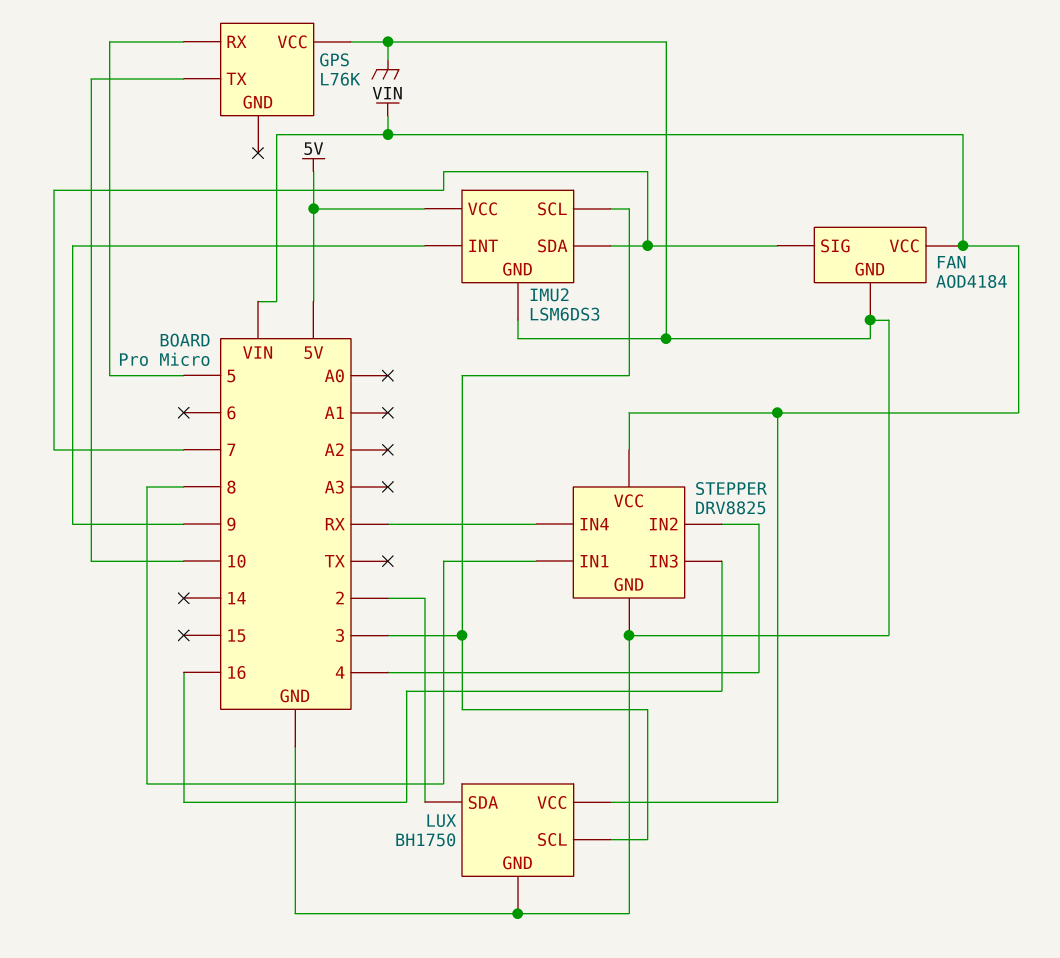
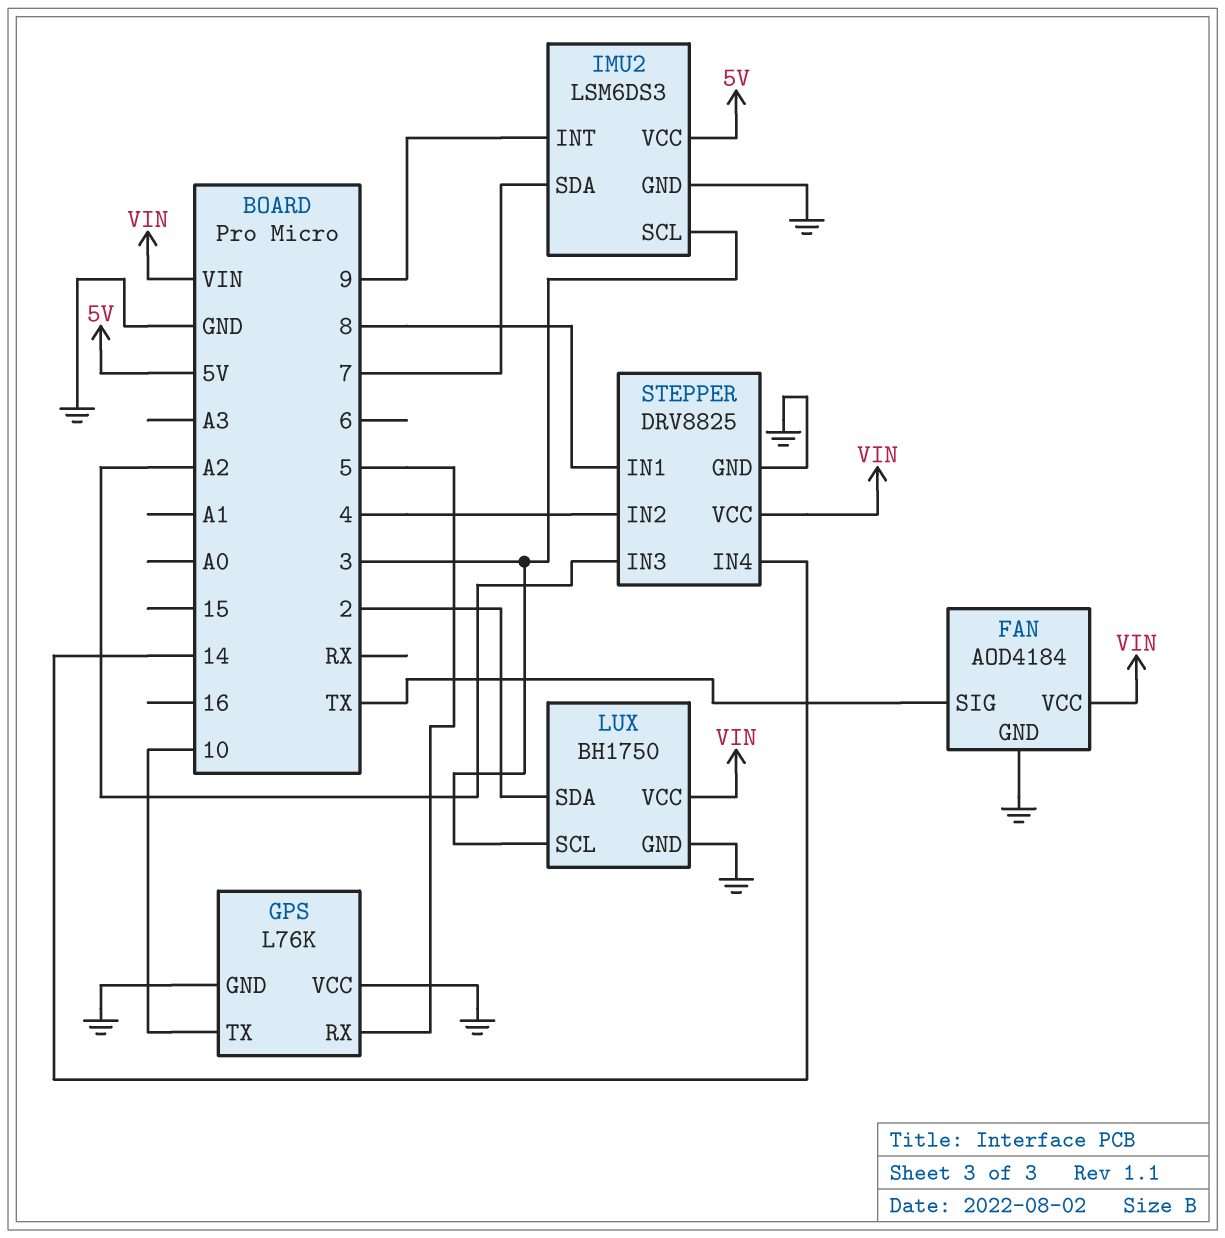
FAN pin SIG: 7 -> TX
GPS pin GND: none -> GND
STEPPER pin IN3: 16 -> A2
STEPPER pin IN4: RX -> 14

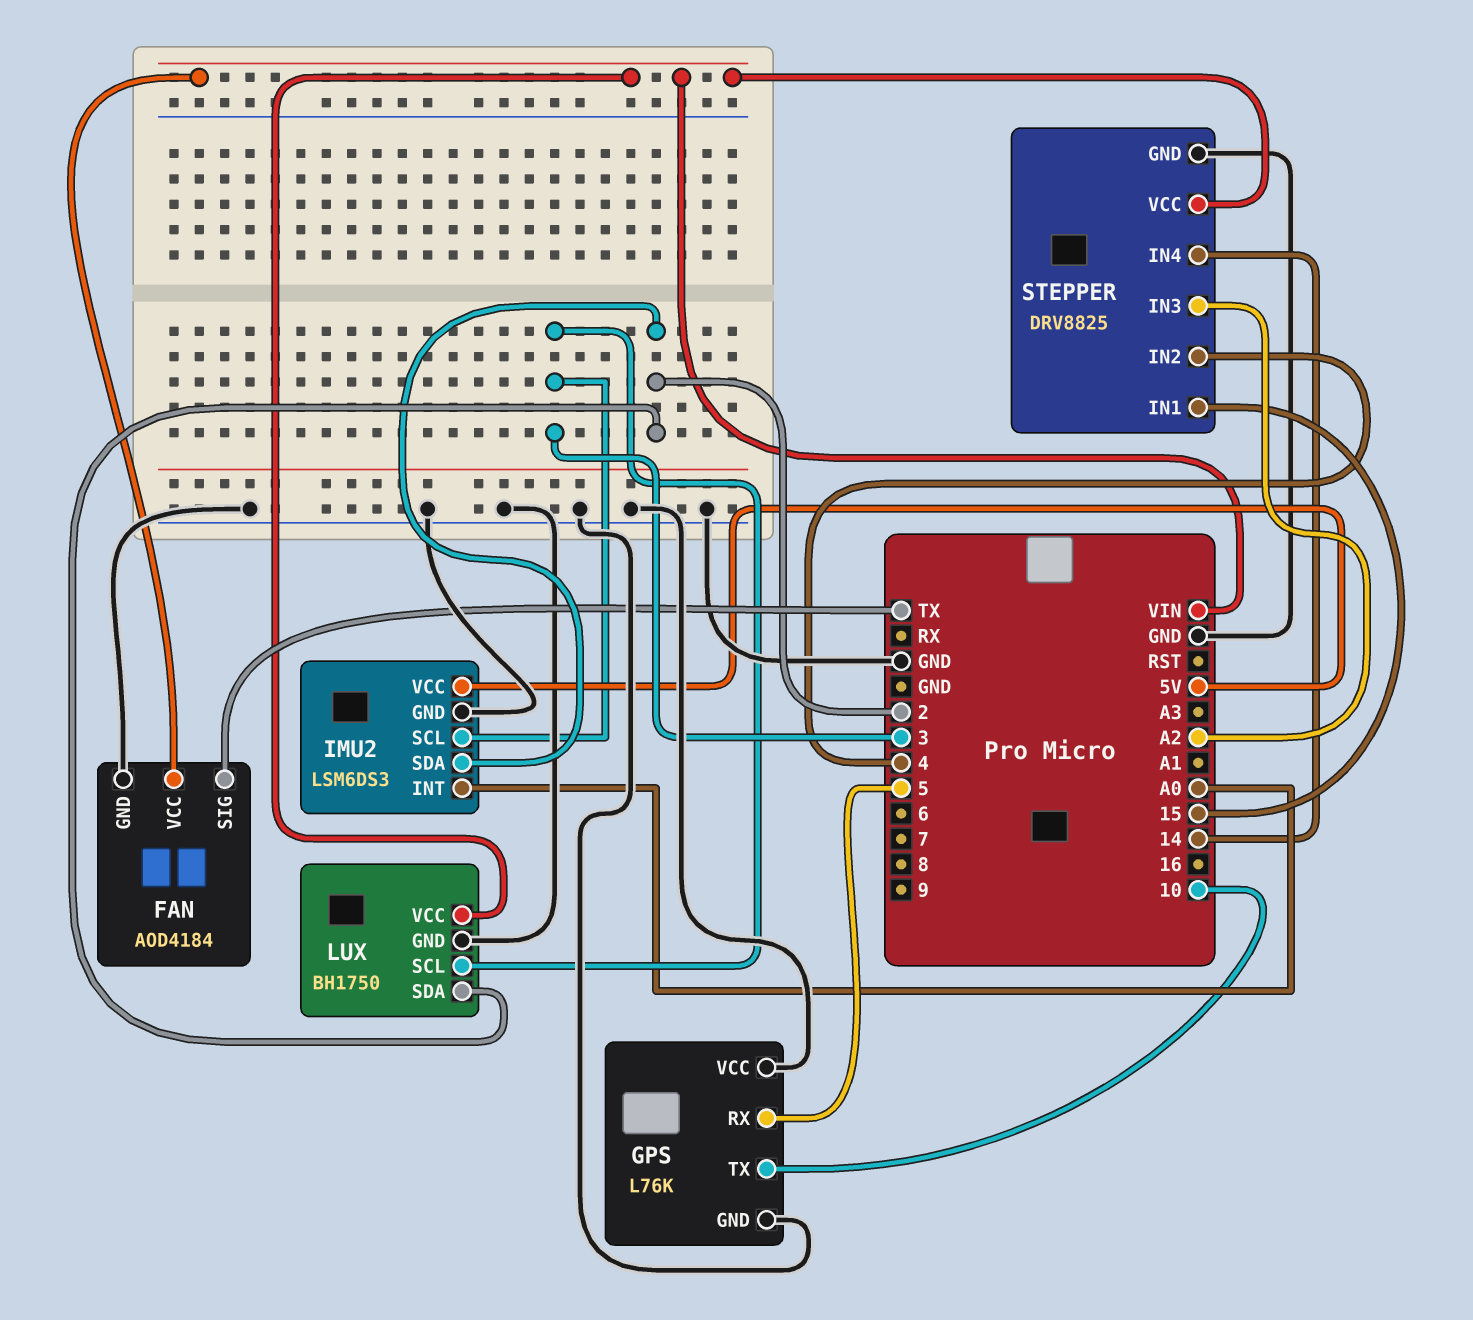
IMU2 pin INT: 9 -> A0
IMU2 pin SDA: 7 -> 2
STEPPER pin IN1: 8 -> 15

